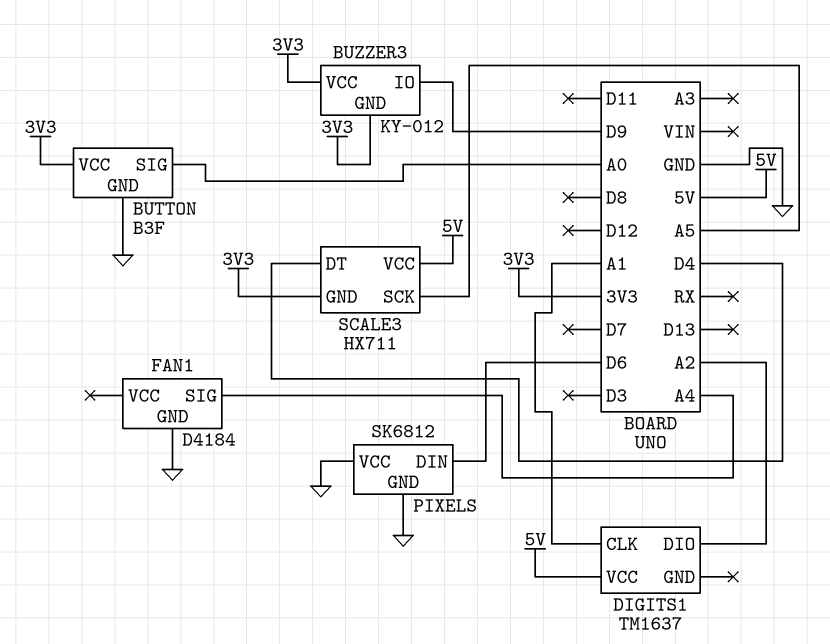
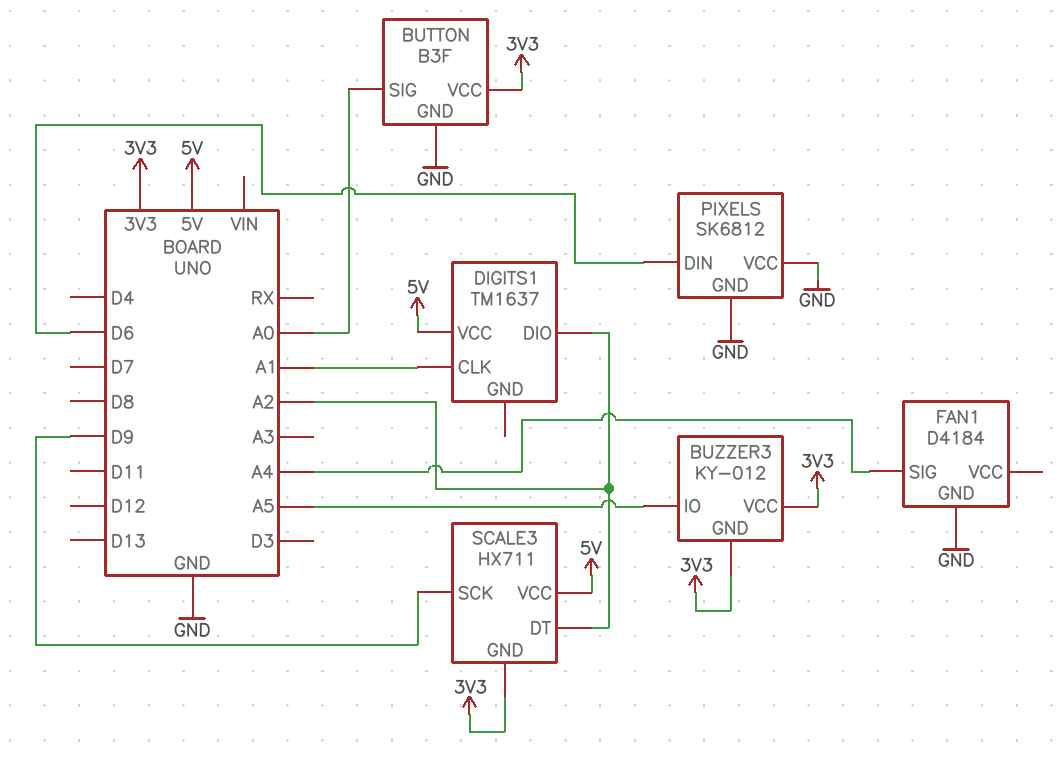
BUZZER3 pin IO: D9 -> A5
SCALE3 pin DT: D4 -> A2
SCALE3 pin SCK: A5 -> D9

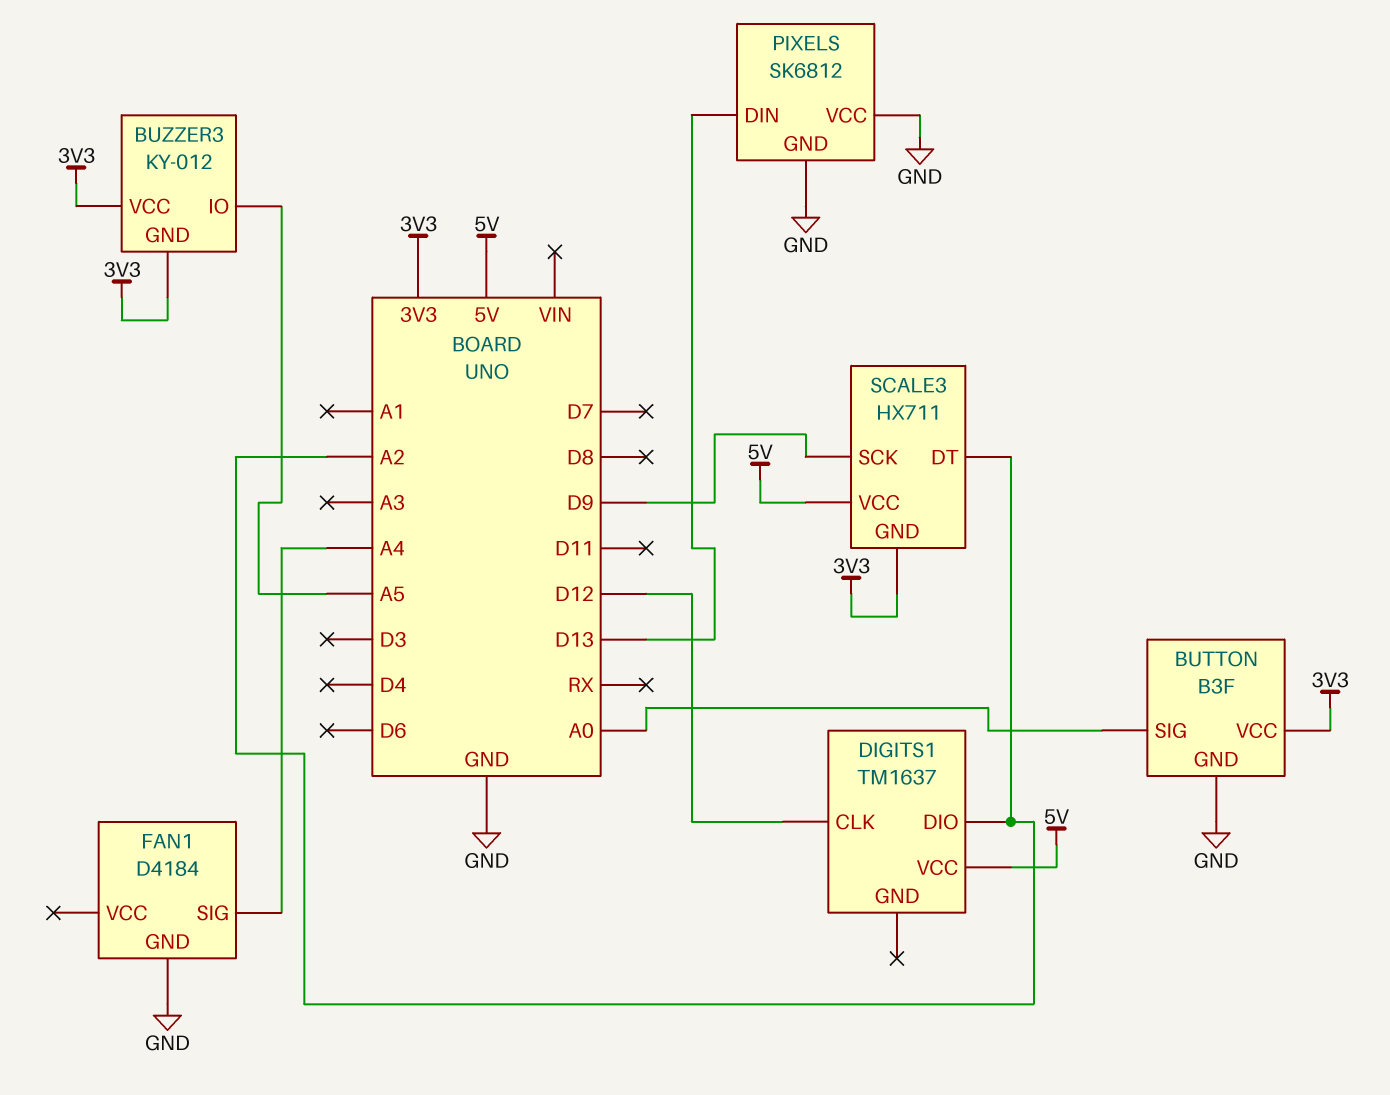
DIGITS1 pin CLK: A1 -> D12
PIXELS pin DIN: D6 -> D13

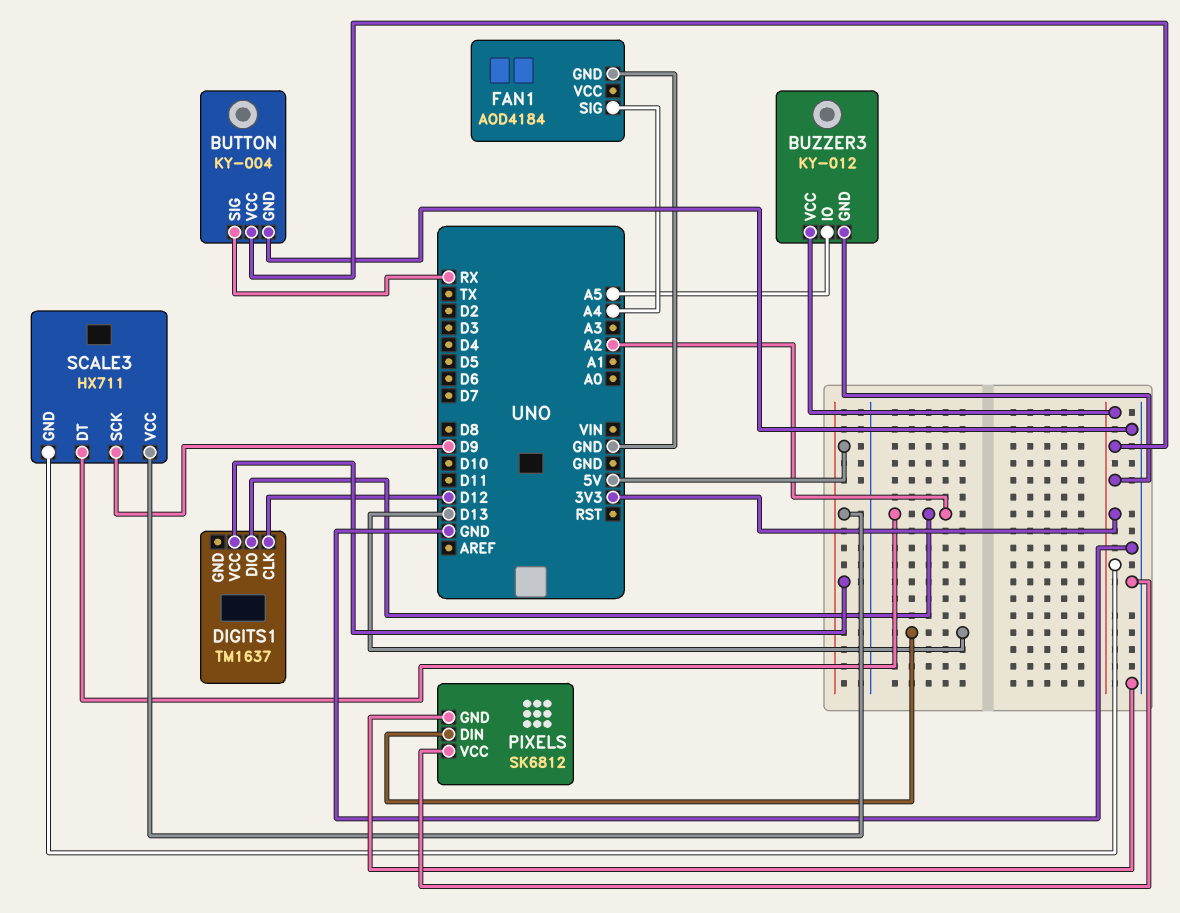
BUTTON: B3F -> KY-004
BUTTON pin SIG: A0 -> RX
FAN1: D4184 -> AOD4184

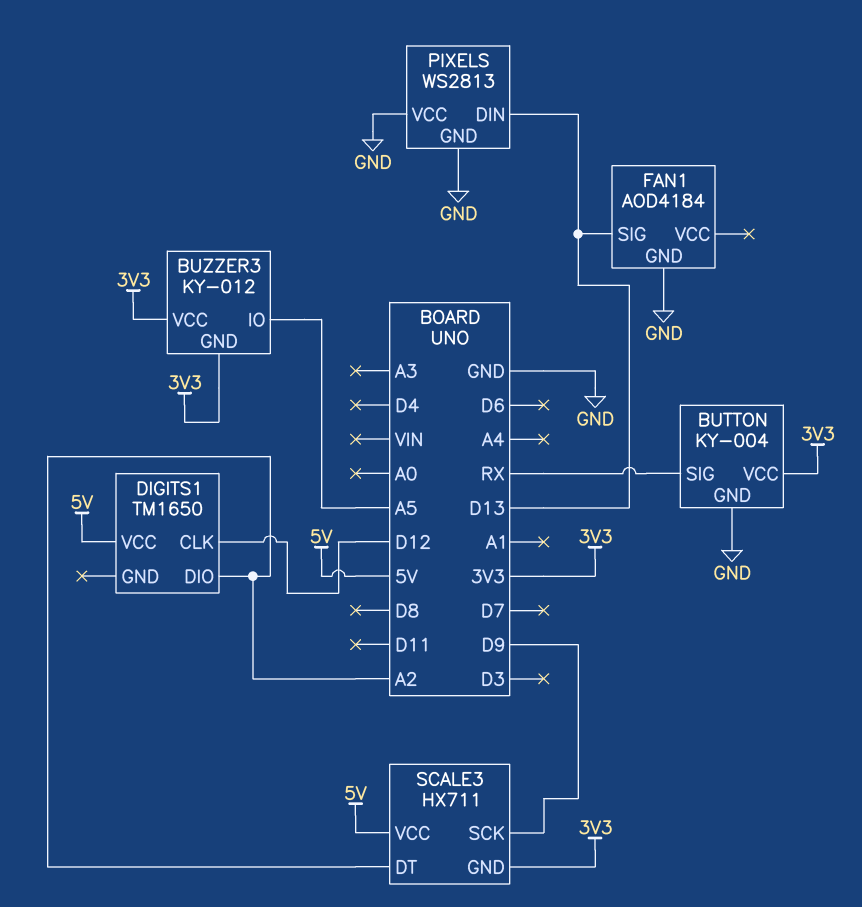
DIGITS1: TM1637 -> TM1650
FAN1 pin SIG: A4 -> D13
PIXELS: SK6812 -> WS2813

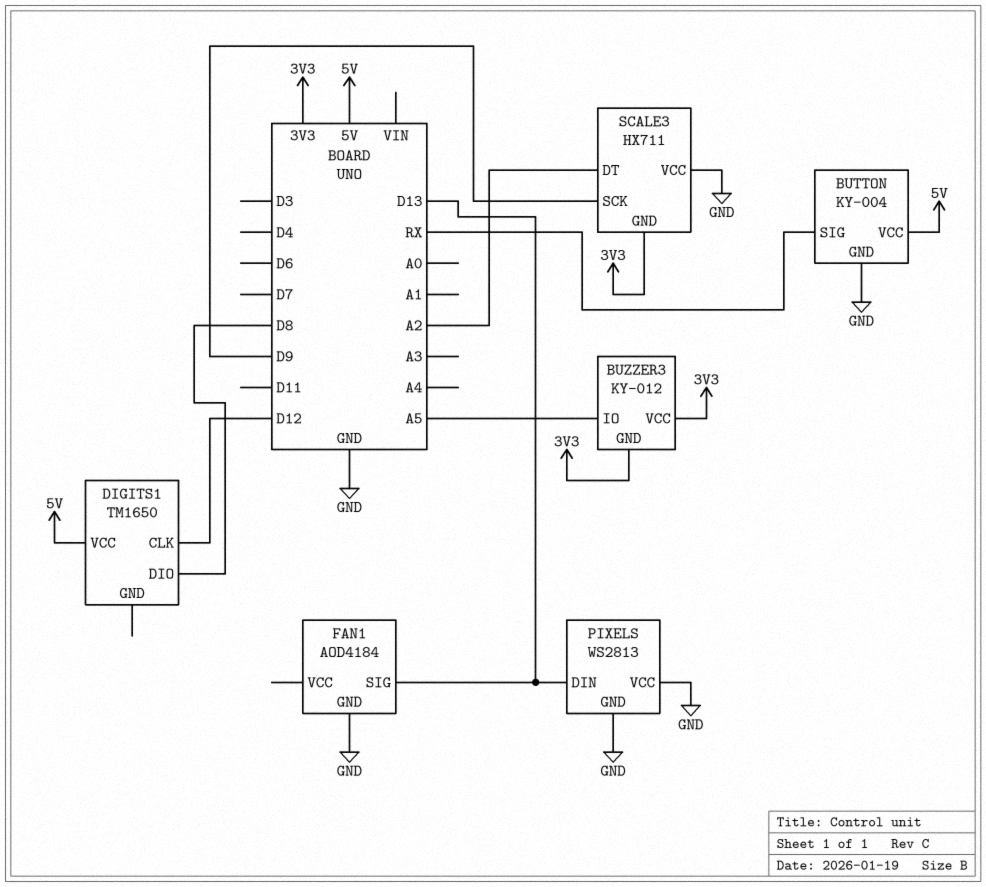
BUTTON pin VCC: 3V3 -> 5V
DIGITS1 pin DIO: A2 -> D8
SCALE3 pin VCC: 5V -> GND

